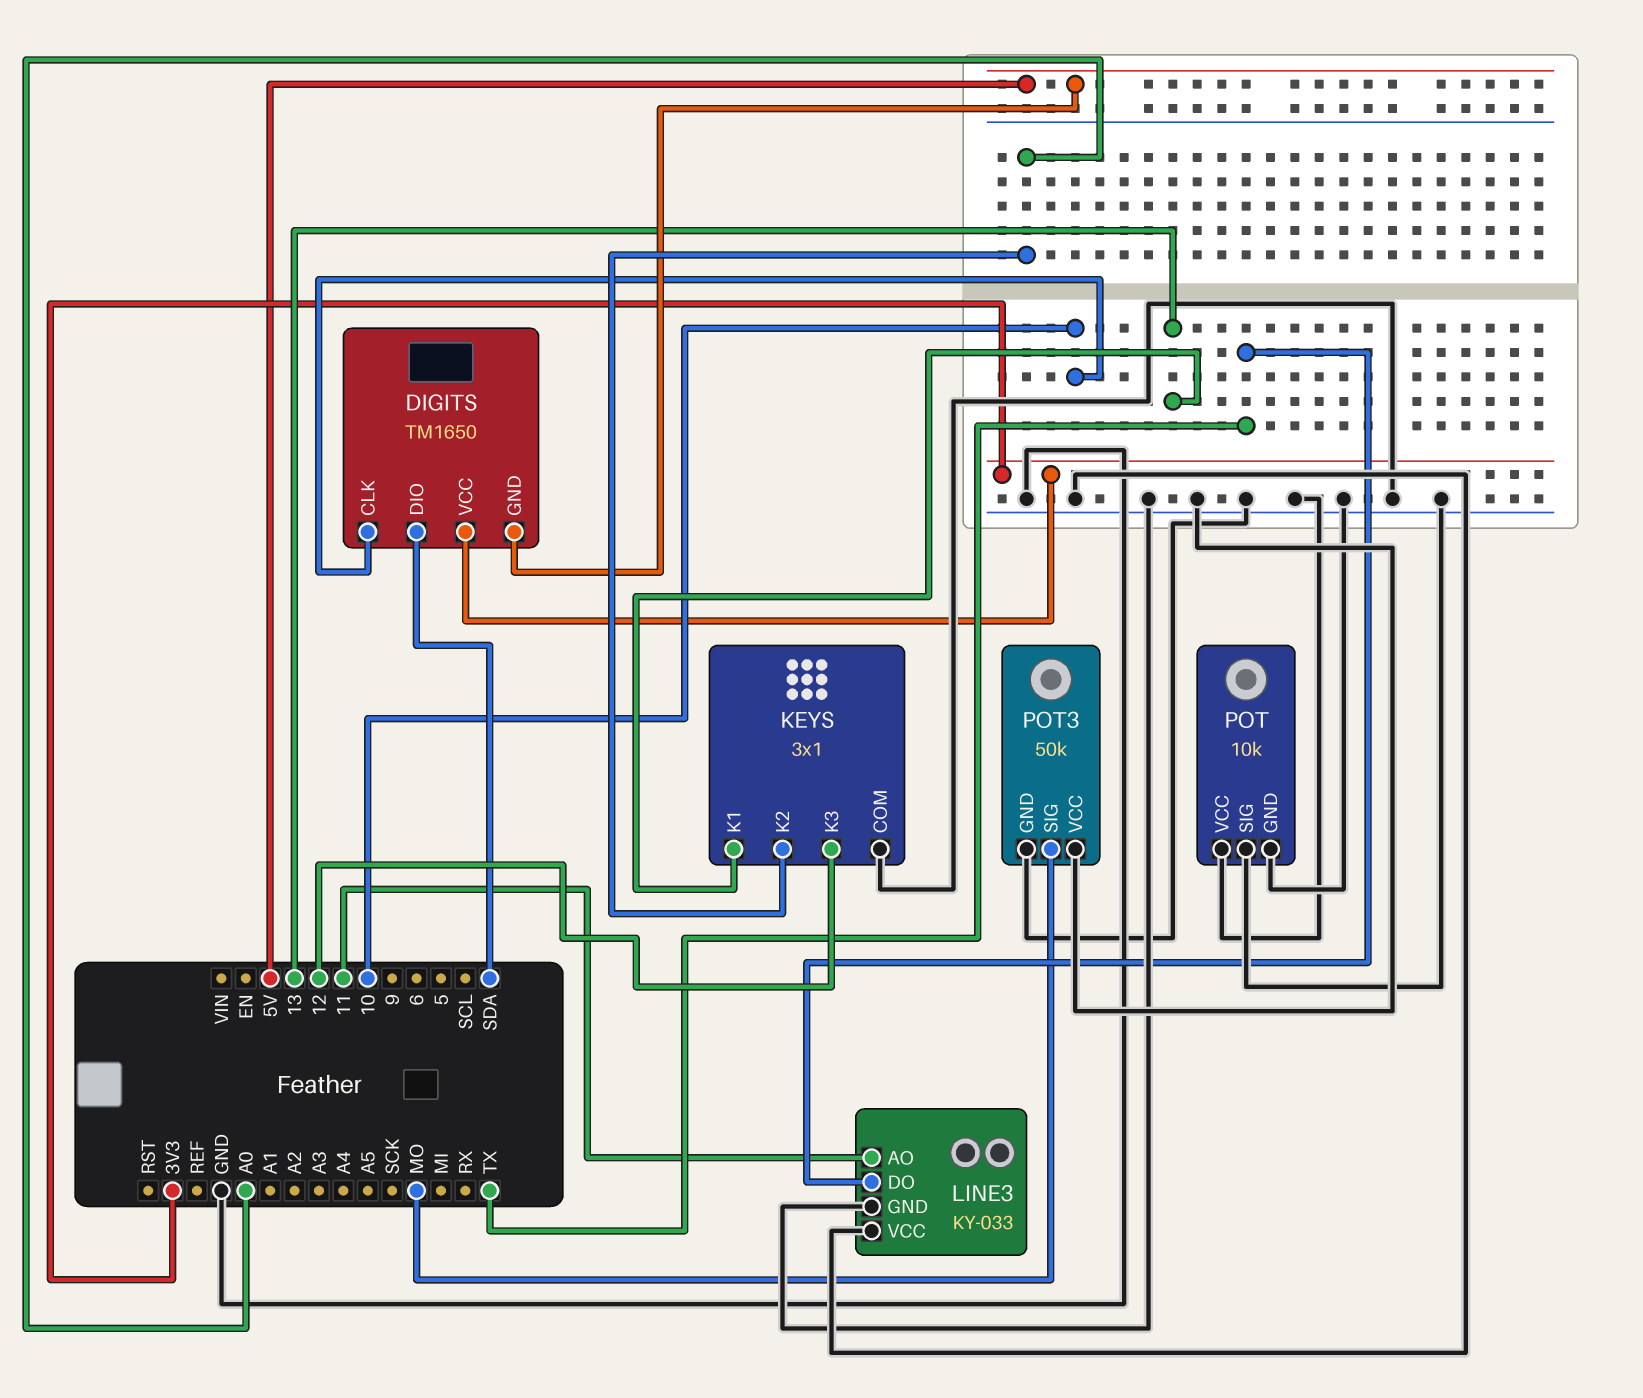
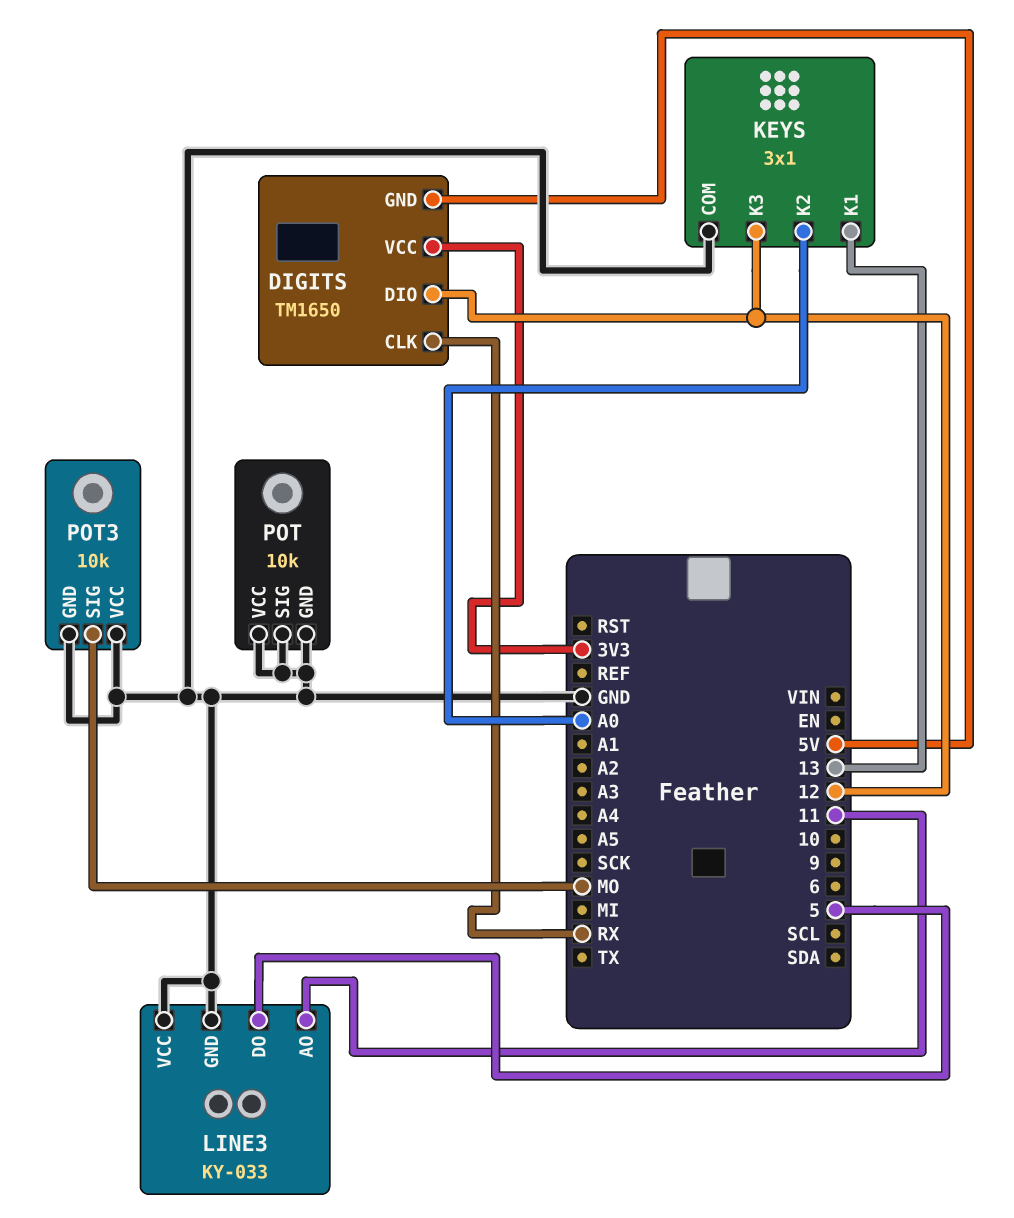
DIGITS pin CLK: 10 -> RX
DIGITS pin DIO: SDA -> 12
LINE3 pin DO: TX -> 5
POT3: 50k -> 10k

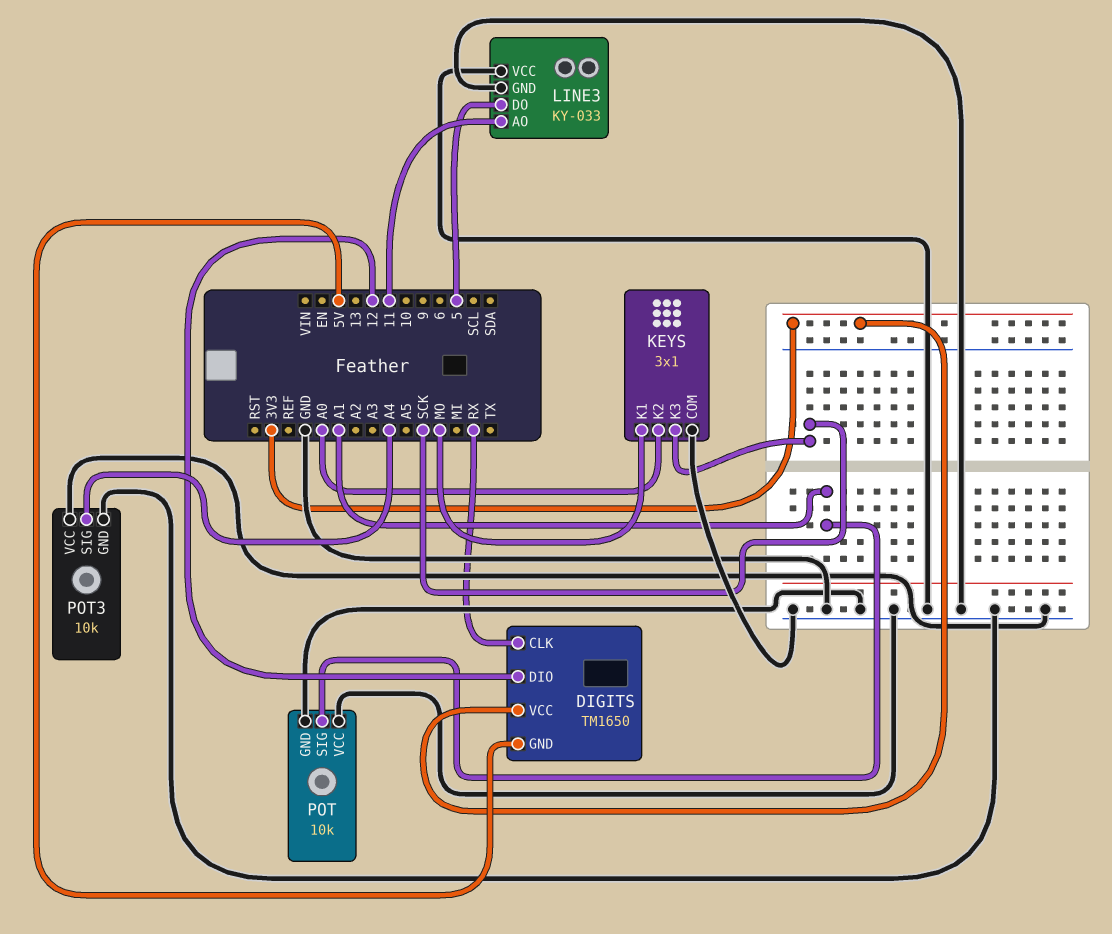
KEYS pin K1: 13 -> MO
KEYS pin K3: 12 -> SCK
POT pin SIG: GND -> A1
POT3 pin SIG: MO -> A4

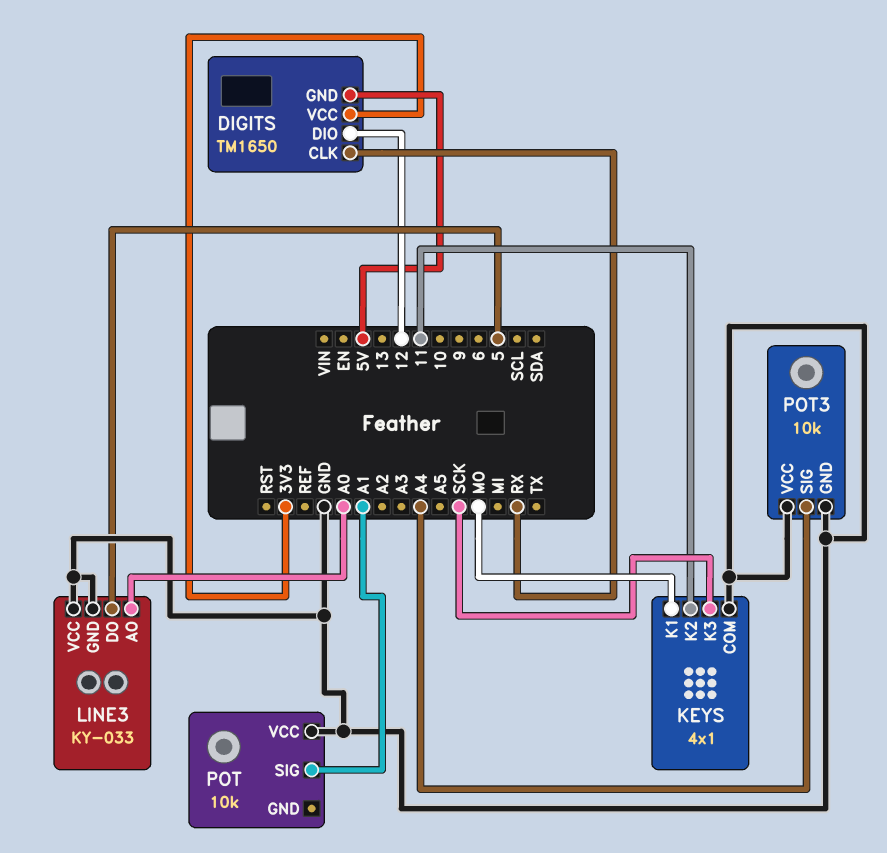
KEYS: 3x1 -> 4x1
KEYS pin K2: A0 -> 11
LINE3 pin AO: 11 -> A0
POT pin GND: GND -> none

